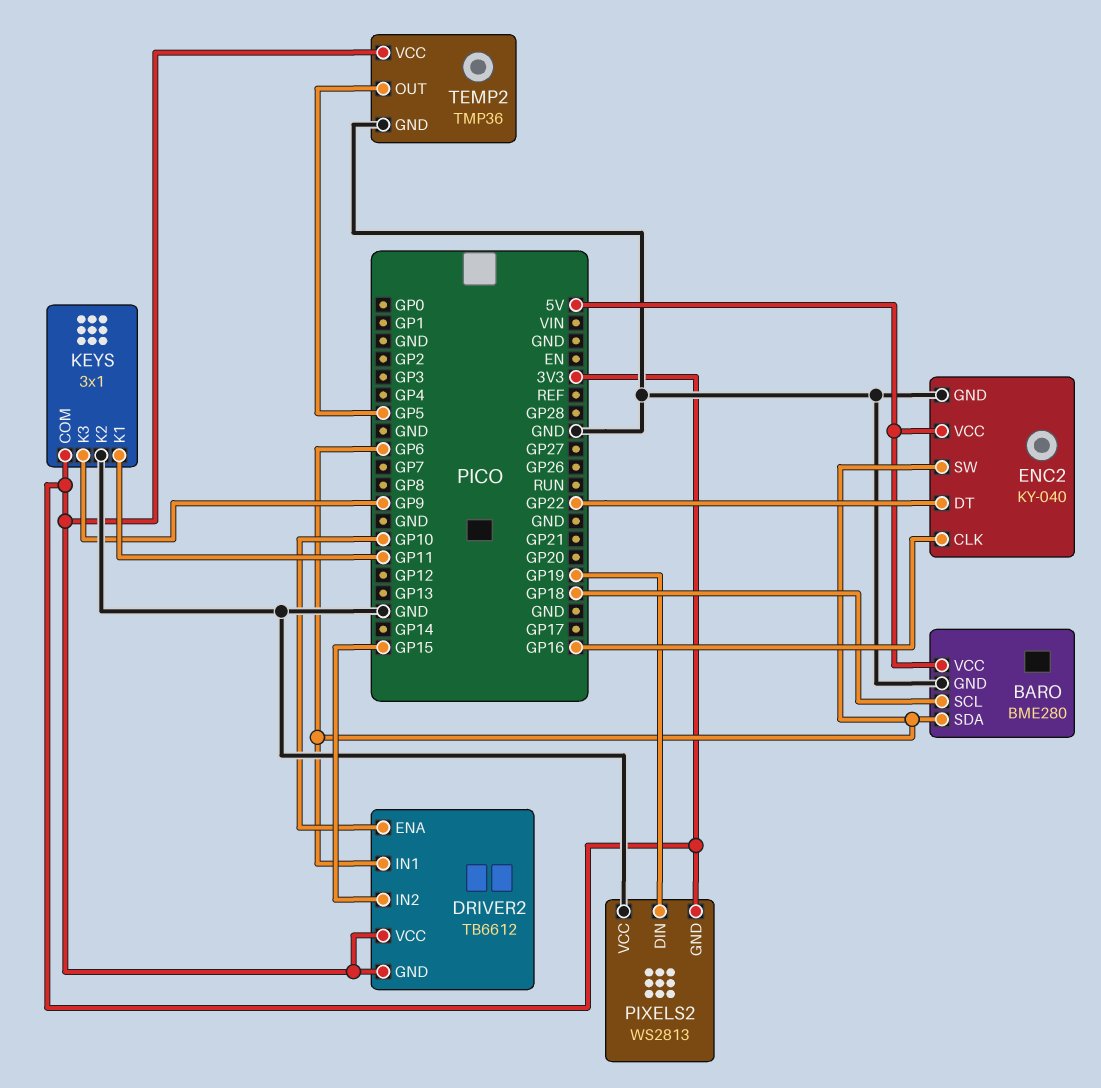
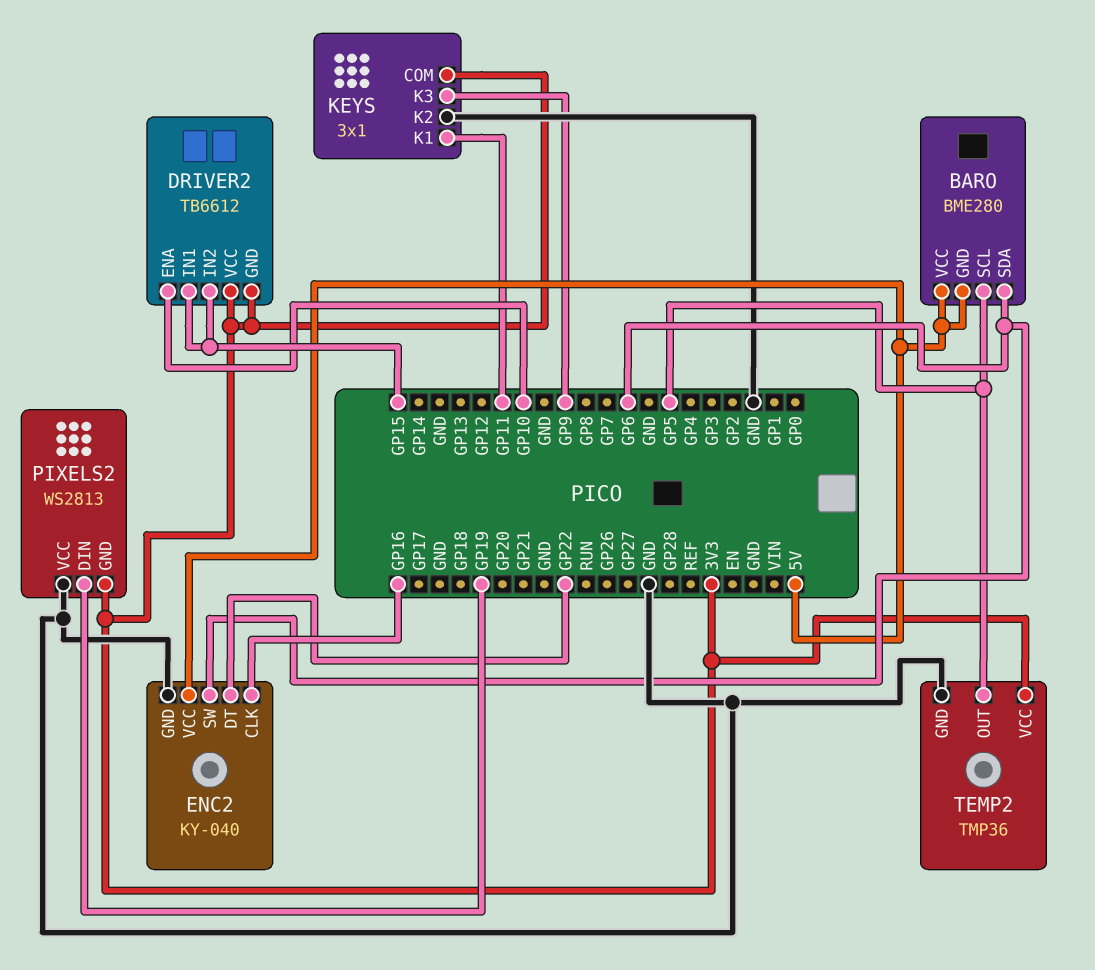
BARO pin GND: GND -> 5V
BARO pin SCL: GP18 -> GP5
DRIVER2 pin IN1: GP6 -> GP15

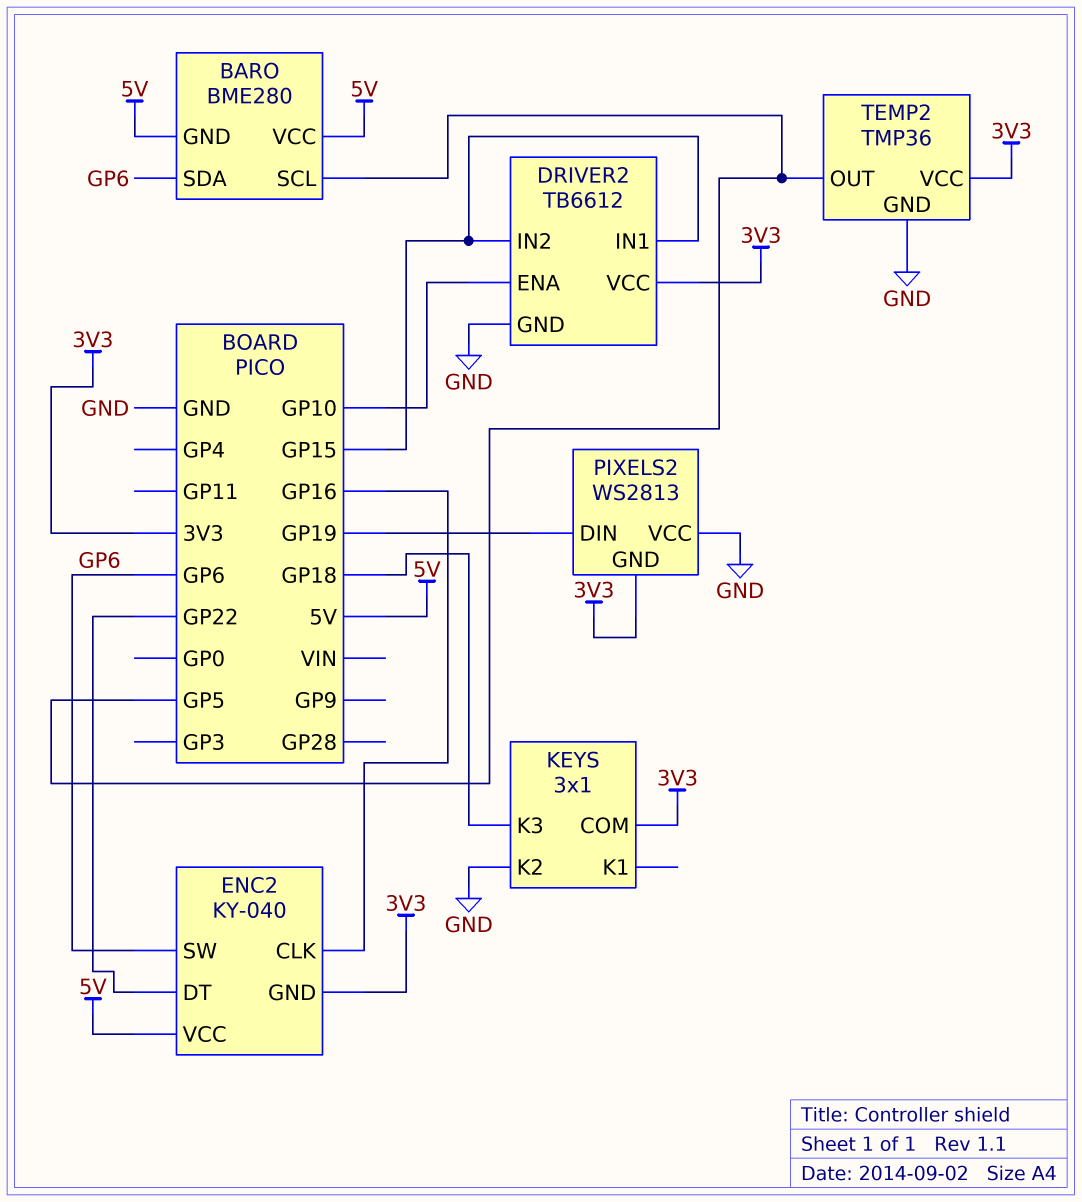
DRIVER2 pin GND: 3V3 -> GND
ENC2 pin GND: GND -> 3V3
KEYS pin K1: GP11 -> none
KEYS pin K3: GP9 -> GP18

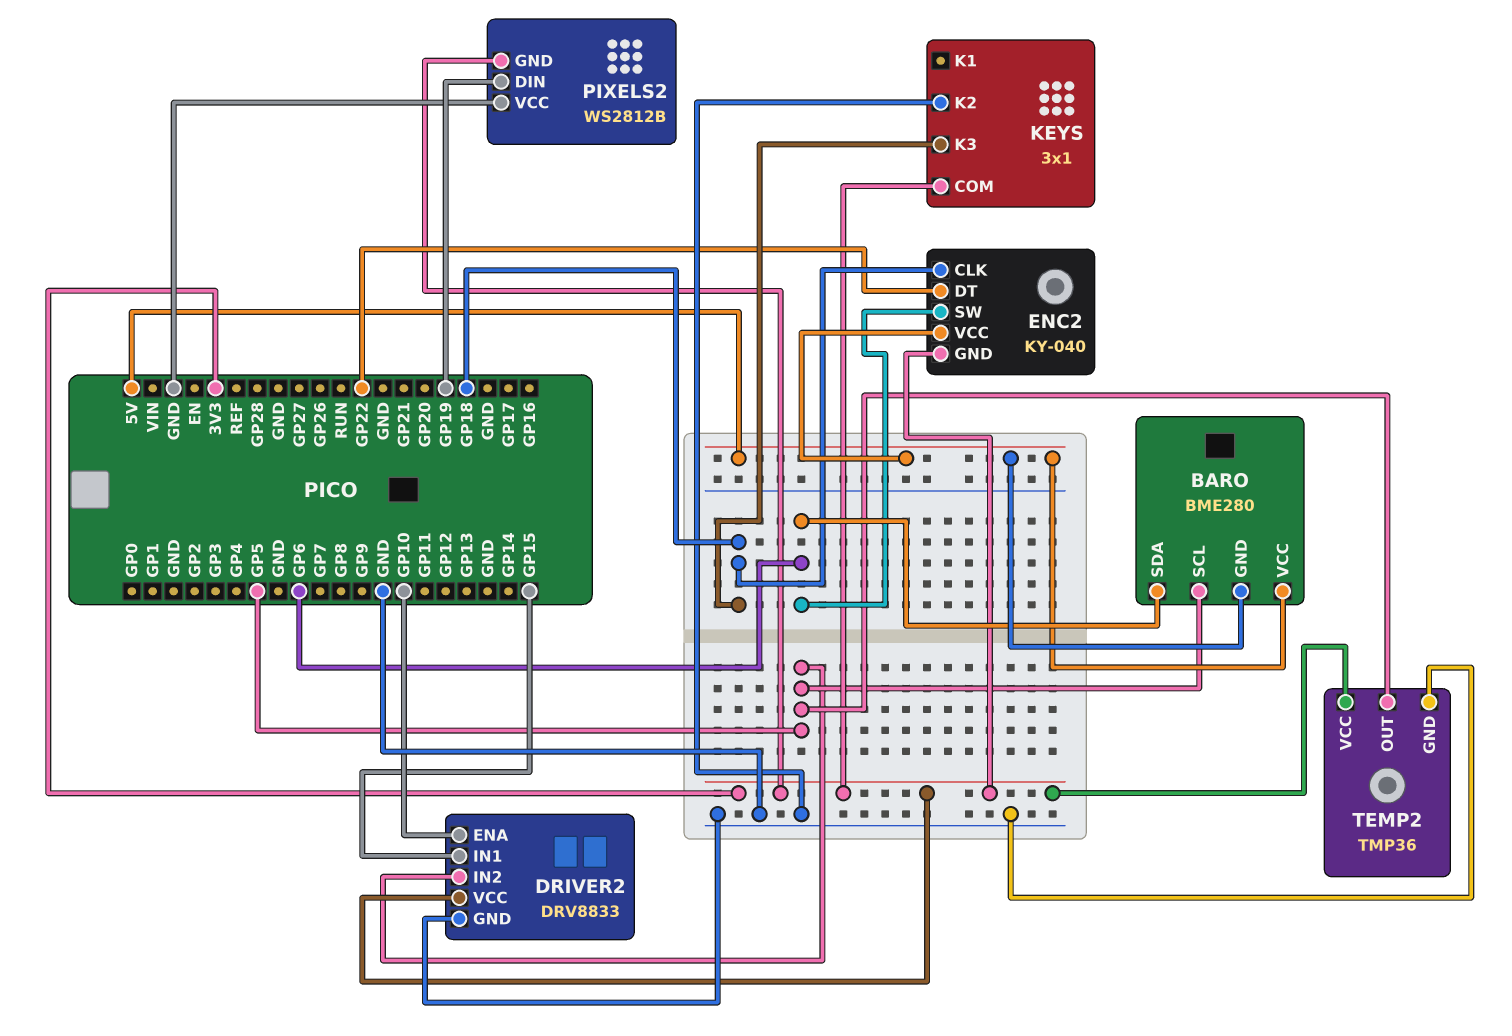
DRIVER2: TB6612 -> DRV8833
DRIVER2 pin IN2: GP15 -> GP5
ENC2 pin CLK: GP16 -> GP18
PIXELS2: WS2813 -> WS2812B

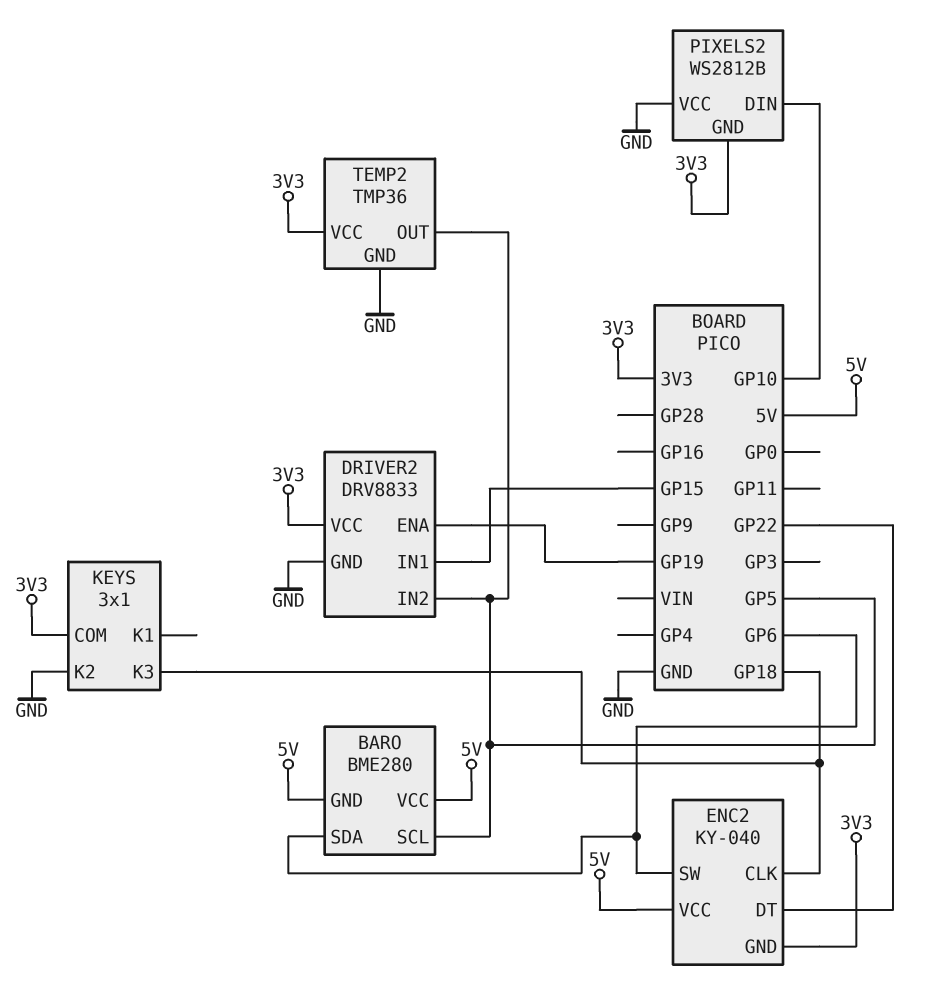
DRIVER2 pin ENA: GP10 -> GP19
PIXELS2 pin DIN: GP19 -> GP10

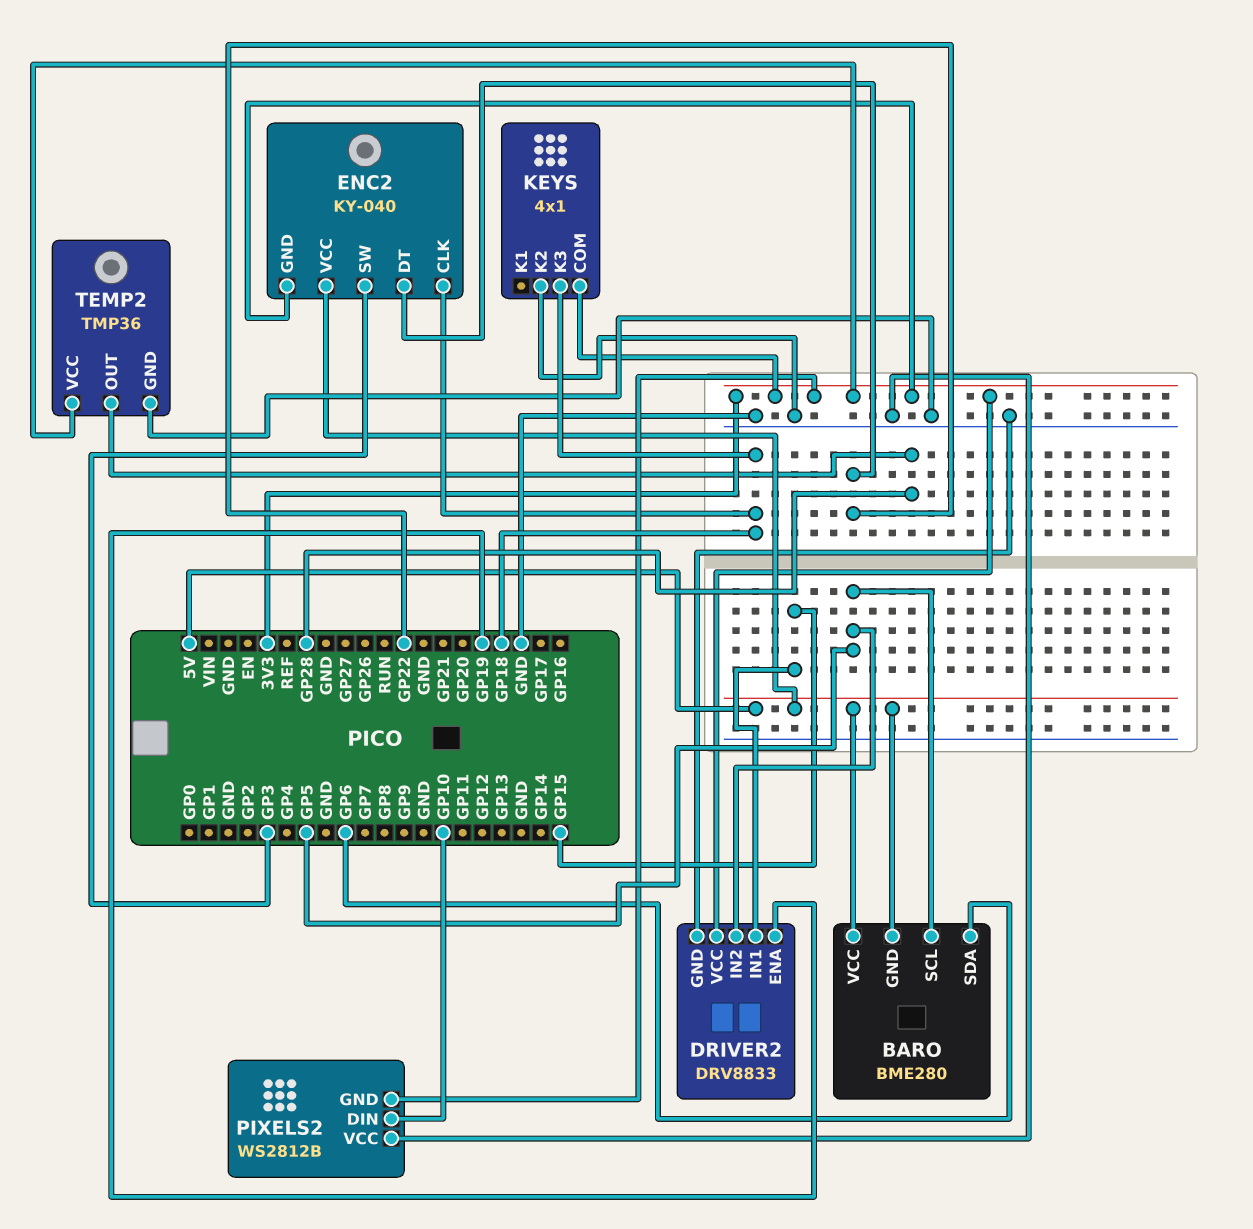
ENC2 pin SW: GP6 -> GP3
KEYS: 3x1 -> 4x1
TEMP2 pin OUT: GP5 -> GP28

